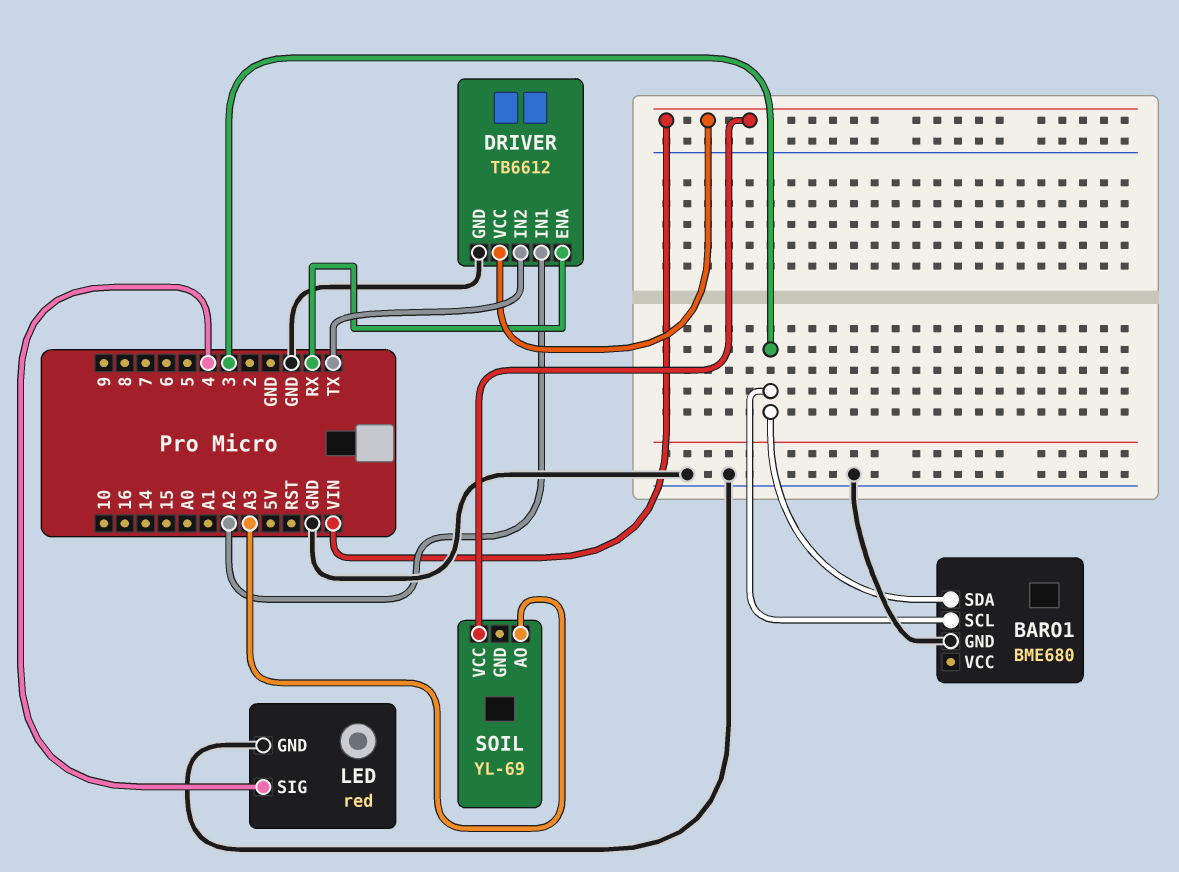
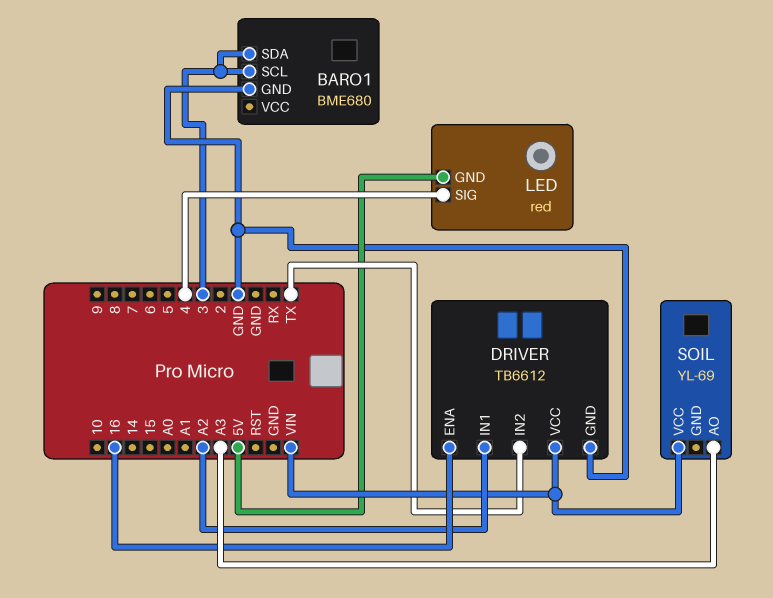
DRIVER pin ENA: RX -> 16
LED pin GND: GND -> 5V

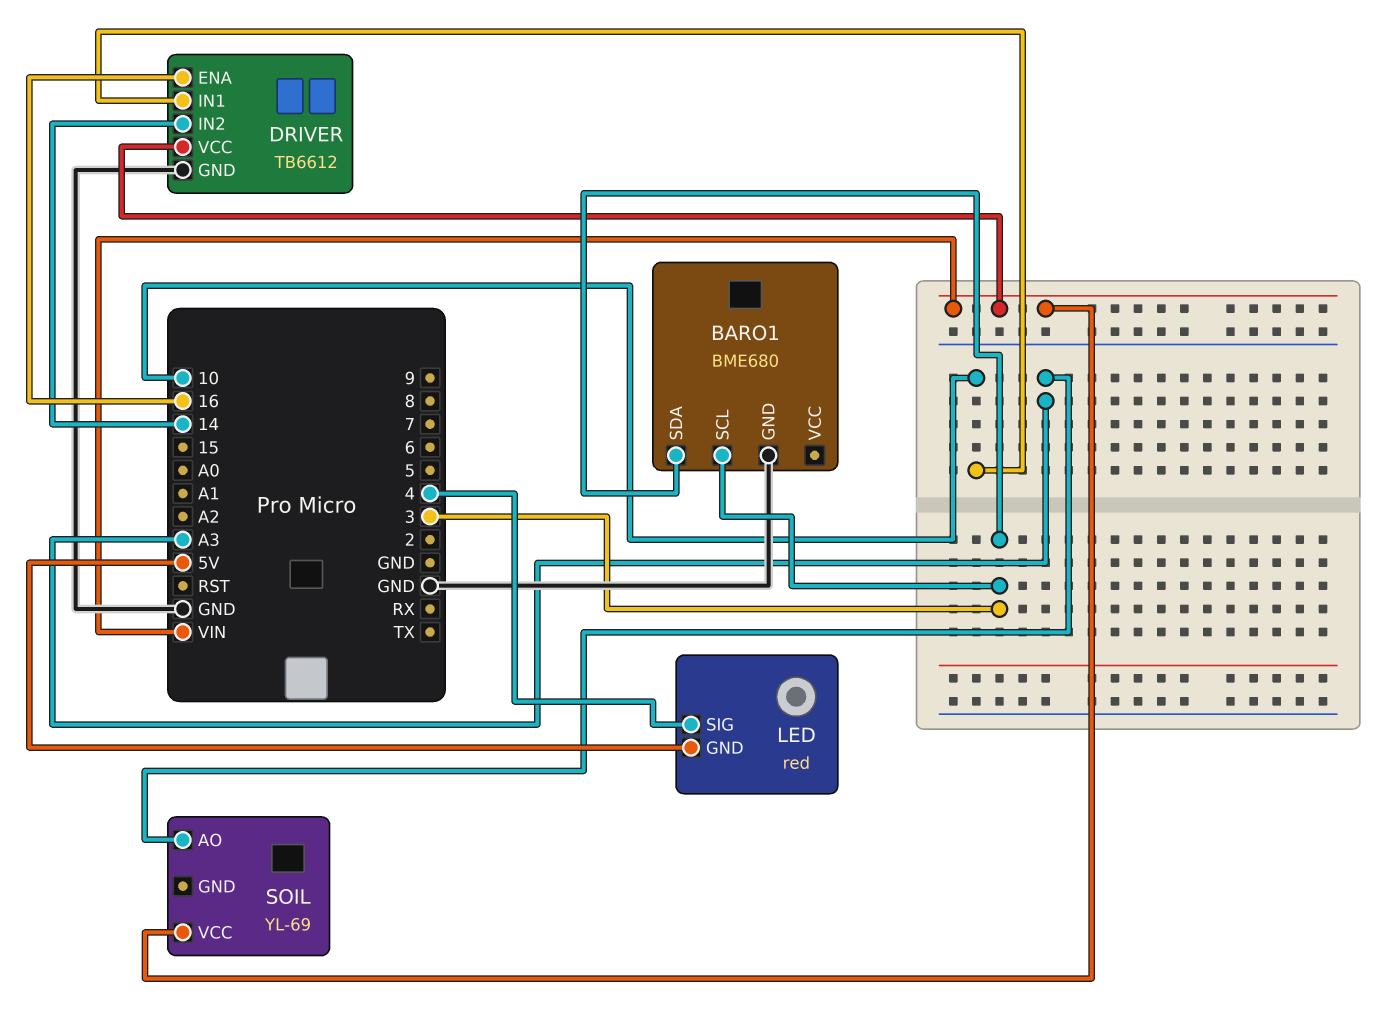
DRIVER pin IN1: A2 -> 10
DRIVER pin IN2: TX -> 14

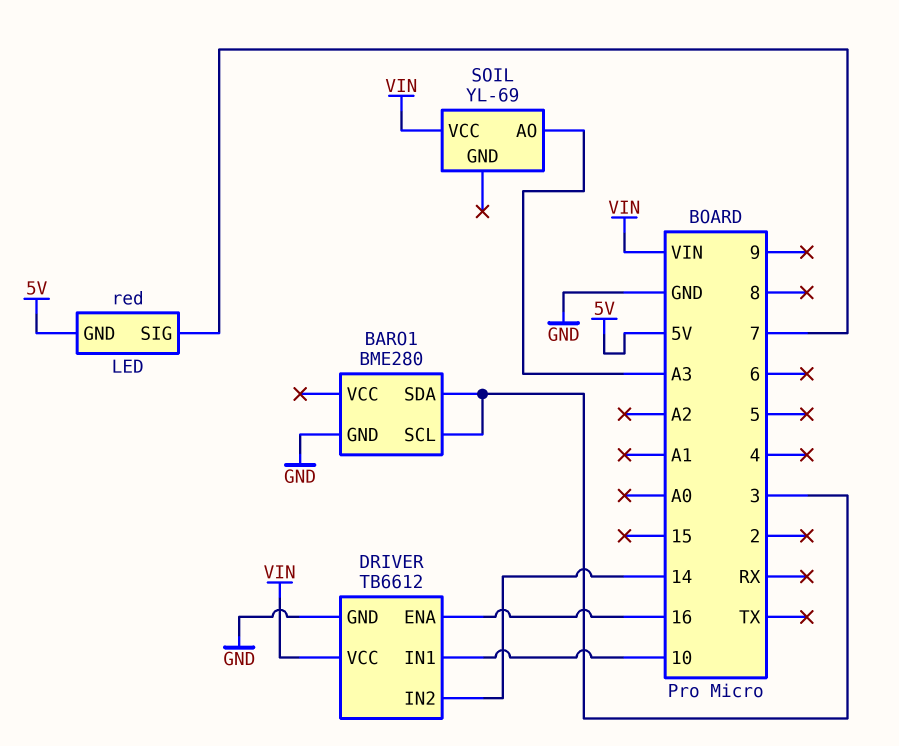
BARO1: BME680 -> BME280
LED pin SIG: 4 -> 7

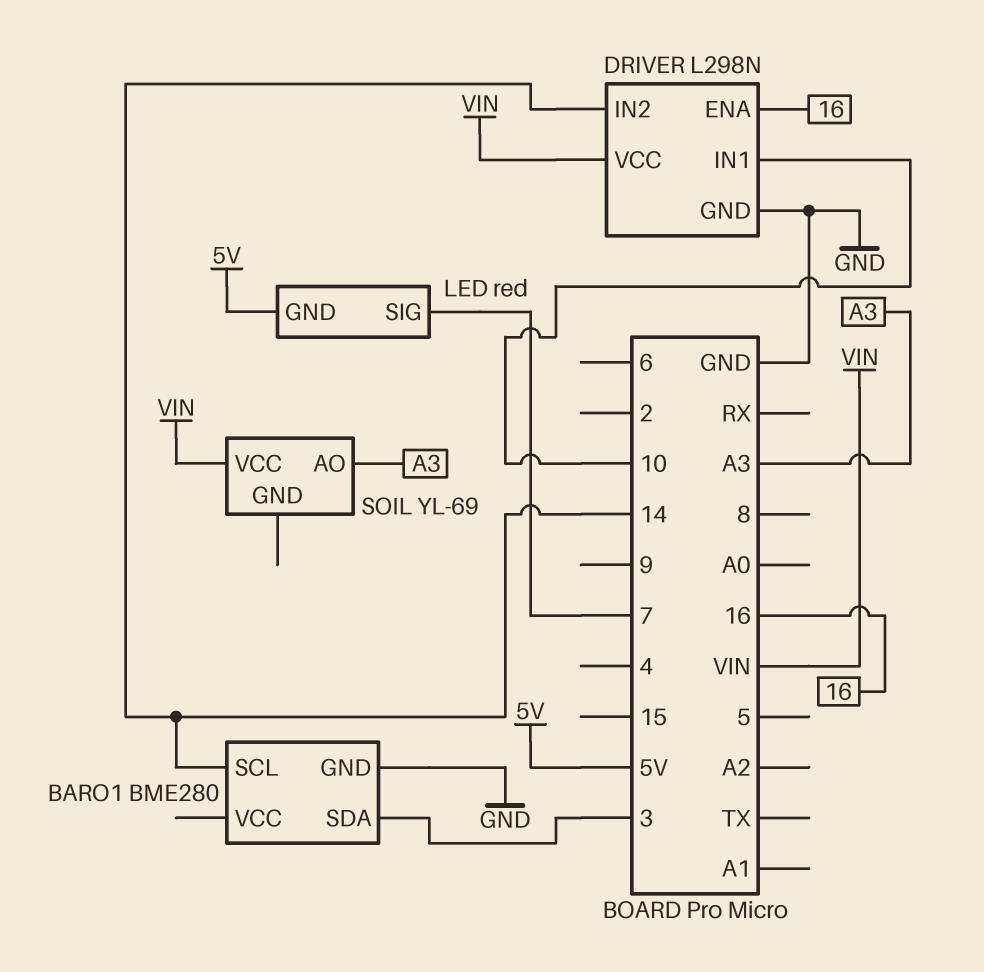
BARO1 pin SCL: 3 -> 14
DRIVER: TB6612 -> L298N

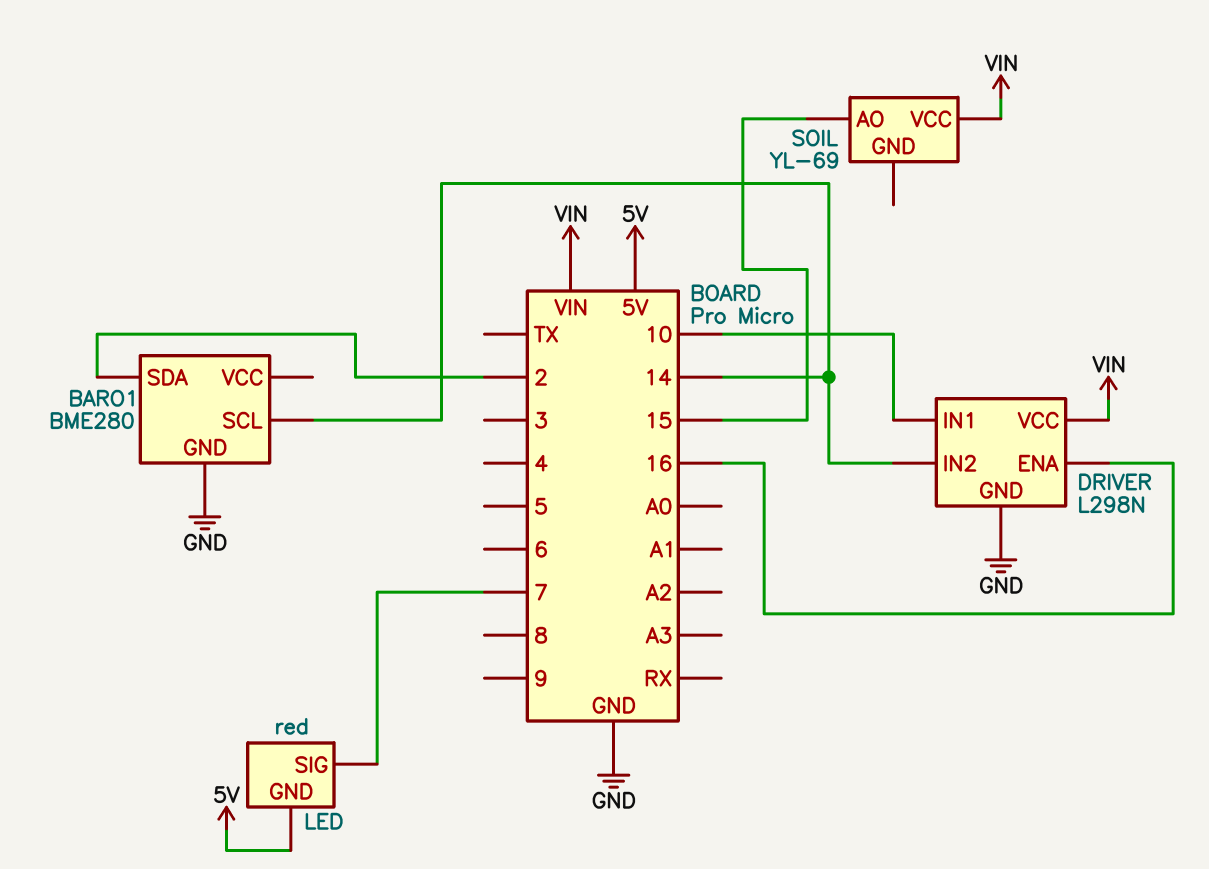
BARO1 pin SDA: 3 -> 2
SOIL pin AO: A3 -> 15

